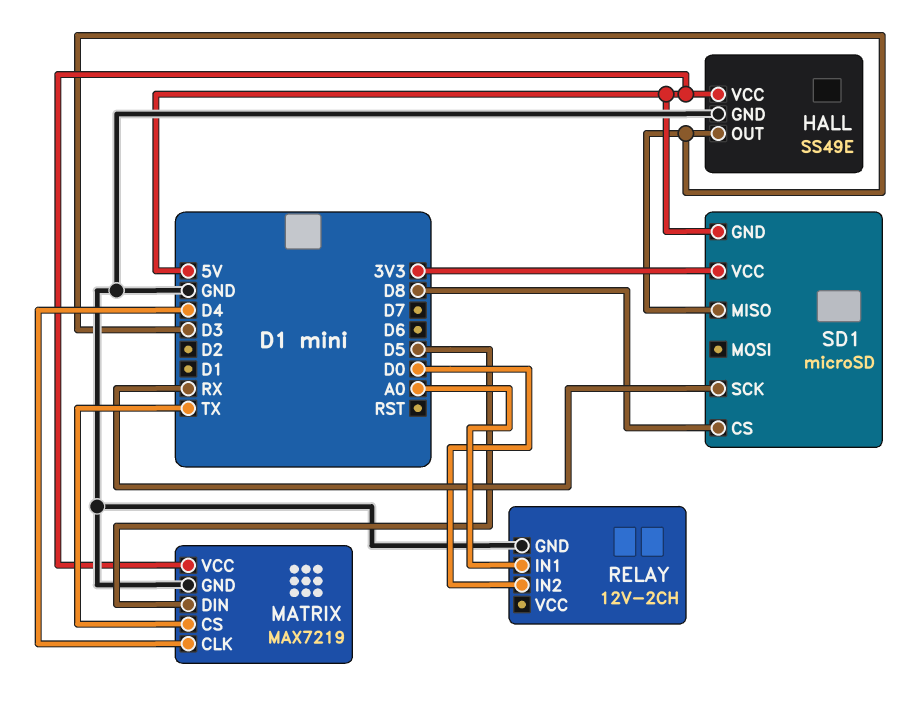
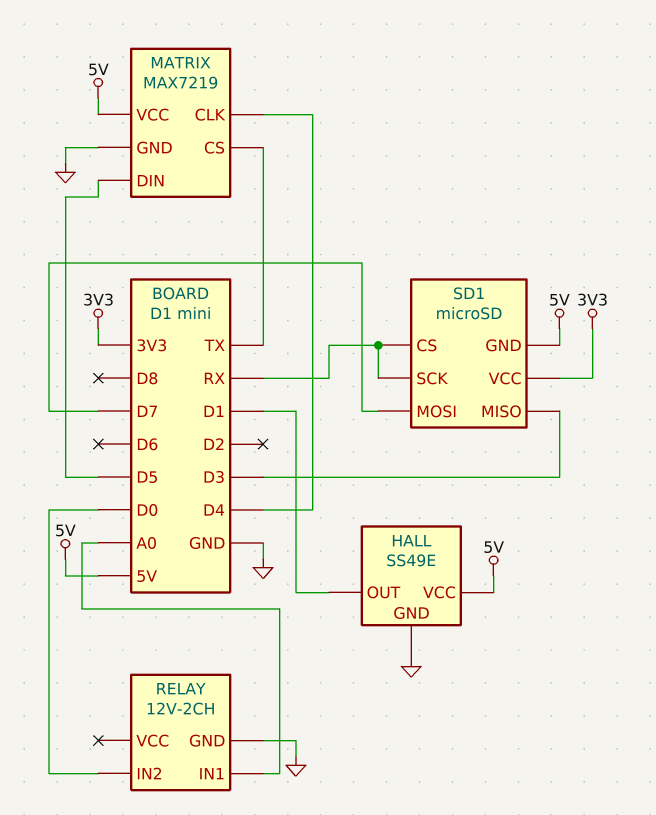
HALL pin OUT: D3 -> D1
SD1 pin CS: D8 -> RX
SD1 pin MOSI: none -> D7

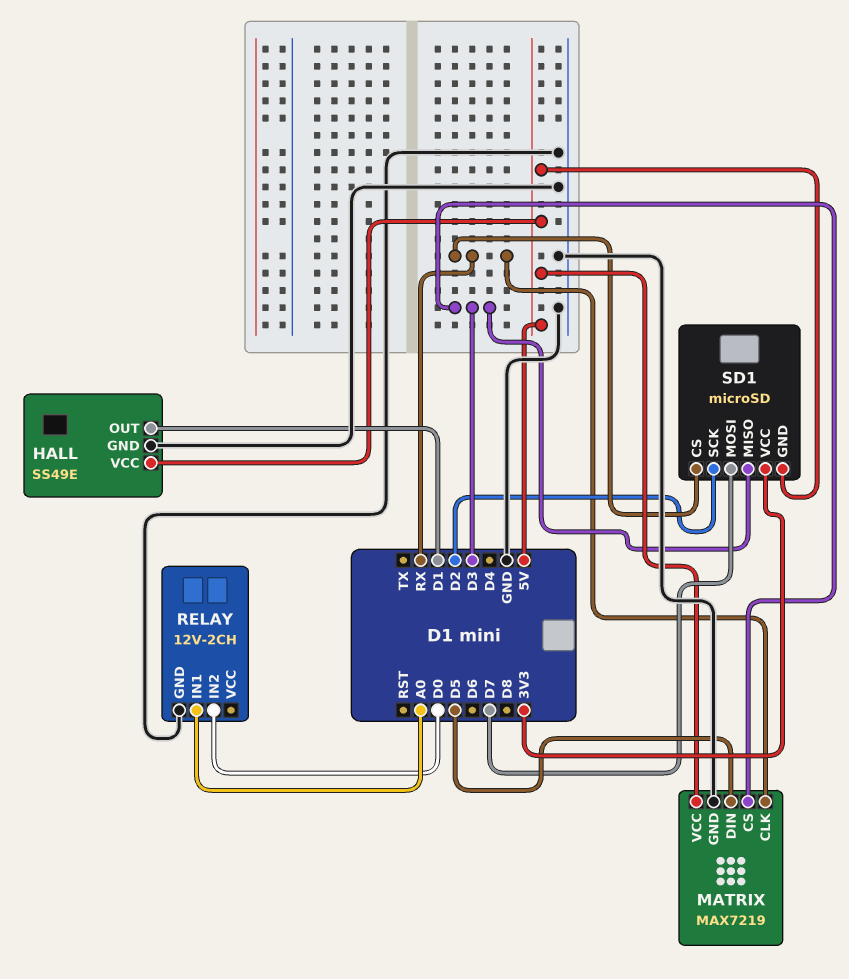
MATRIX pin CLK: D4 -> RX
MATRIX pin CS: TX -> D3
SD1 pin SCK: RX -> D2

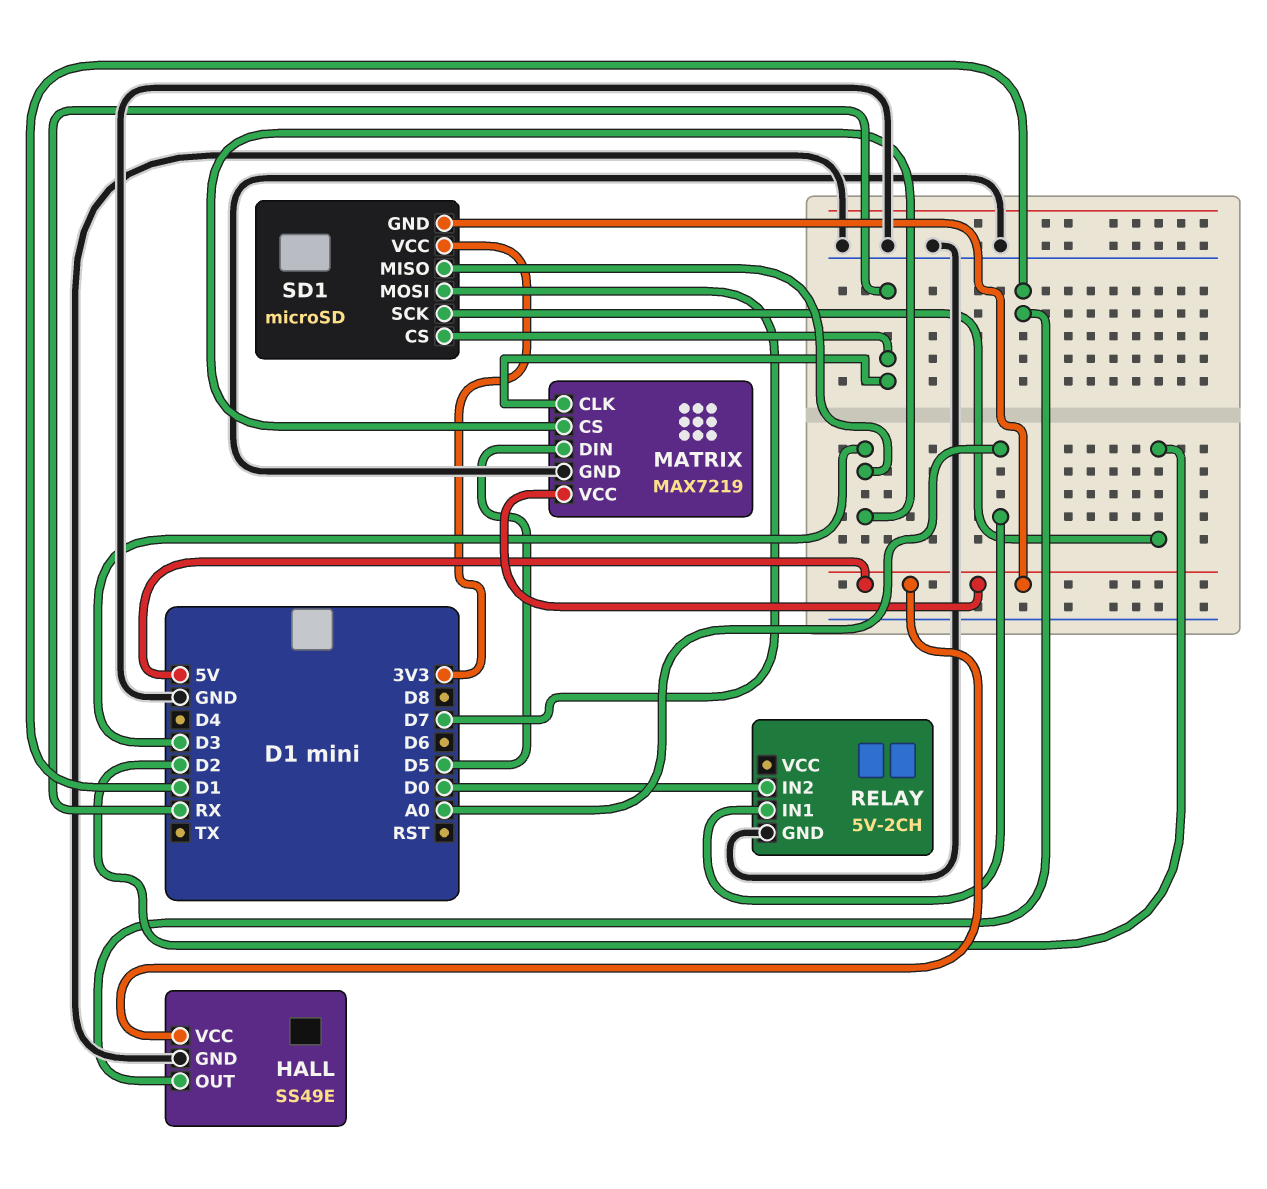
RELAY: 12V-2CH -> 5V-2CH

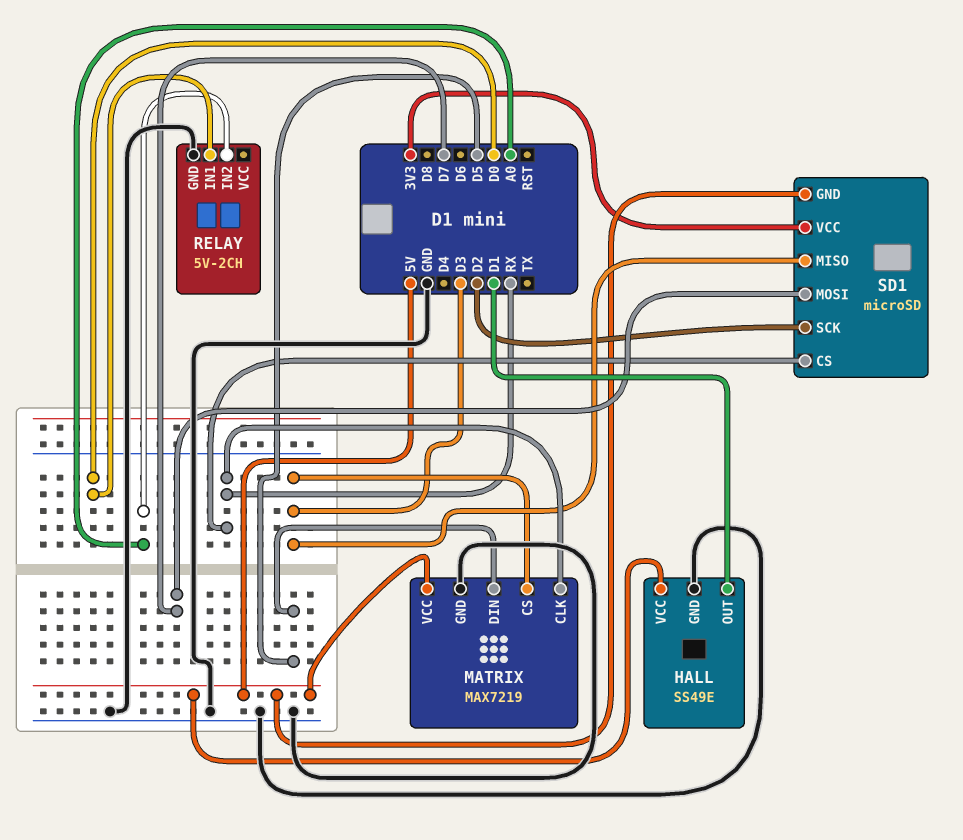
RELAY pin IN1: A0 -> D0
RELAY pin IN2: D0 -> A0

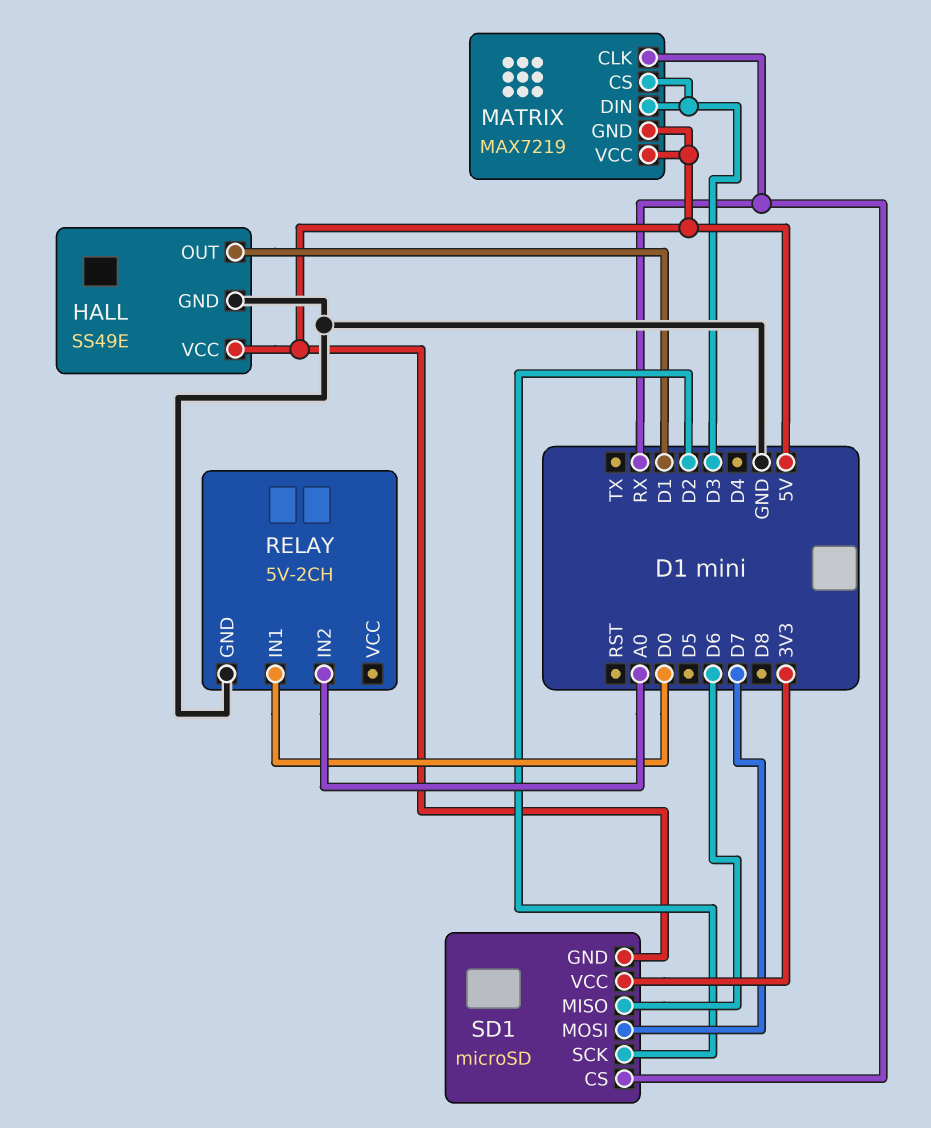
MATRIX pin DIN: D5 -> D3
MATRIX pin GND: GND -> 5V
SD1 pin MISO: D3 -> D6

